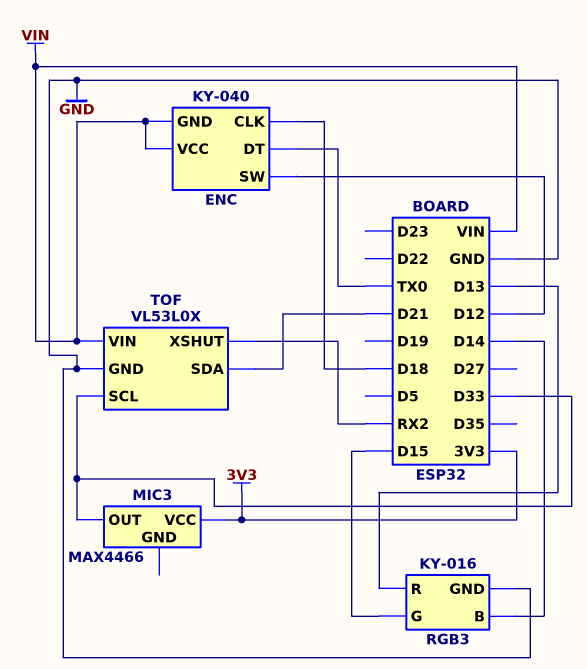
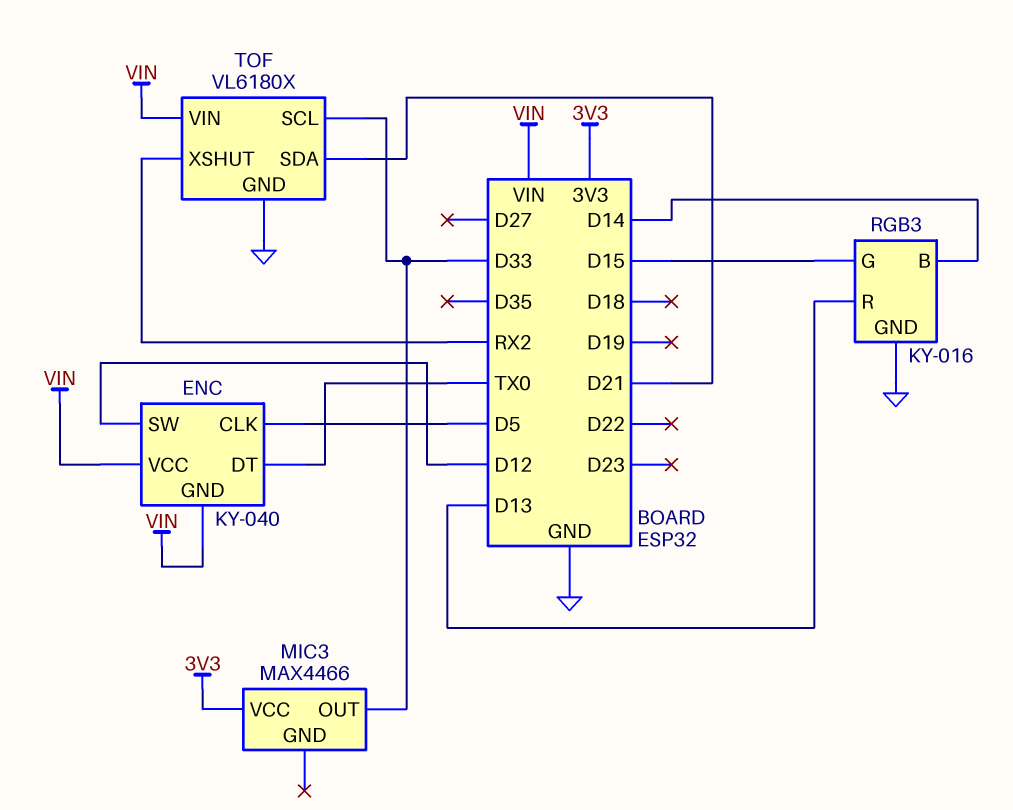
ENC pin CLK: D18 -> D5
TOF: VL53L0X -> VL6180X

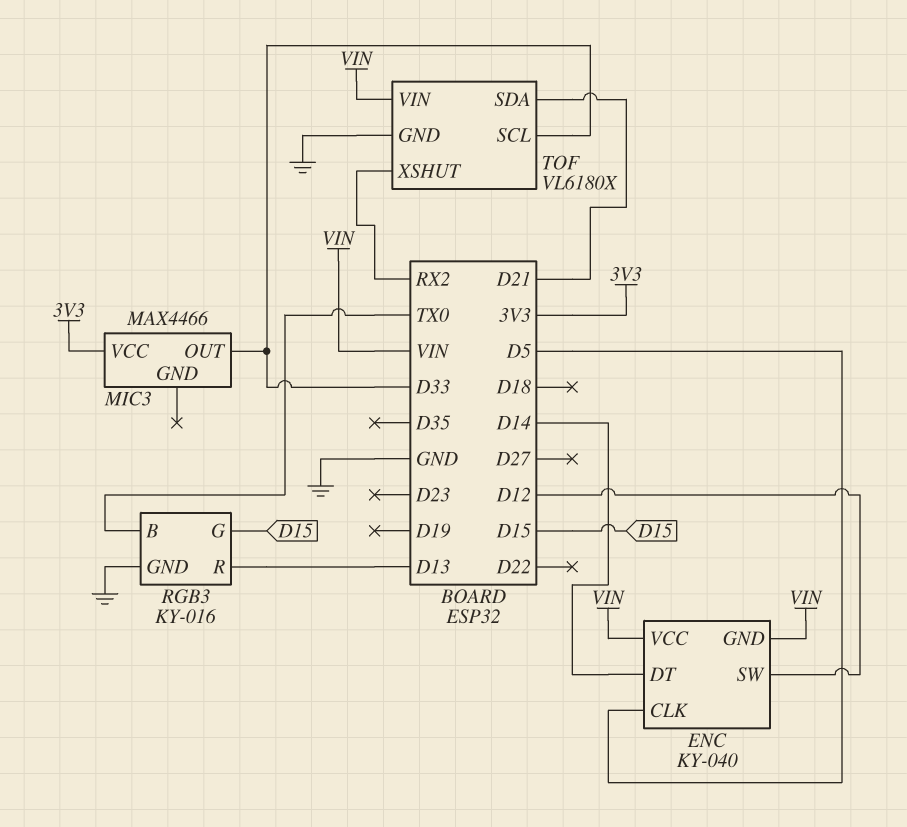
ENC pin DT: TX0 -> D14
RGB3 pin B: D14 -> TX0

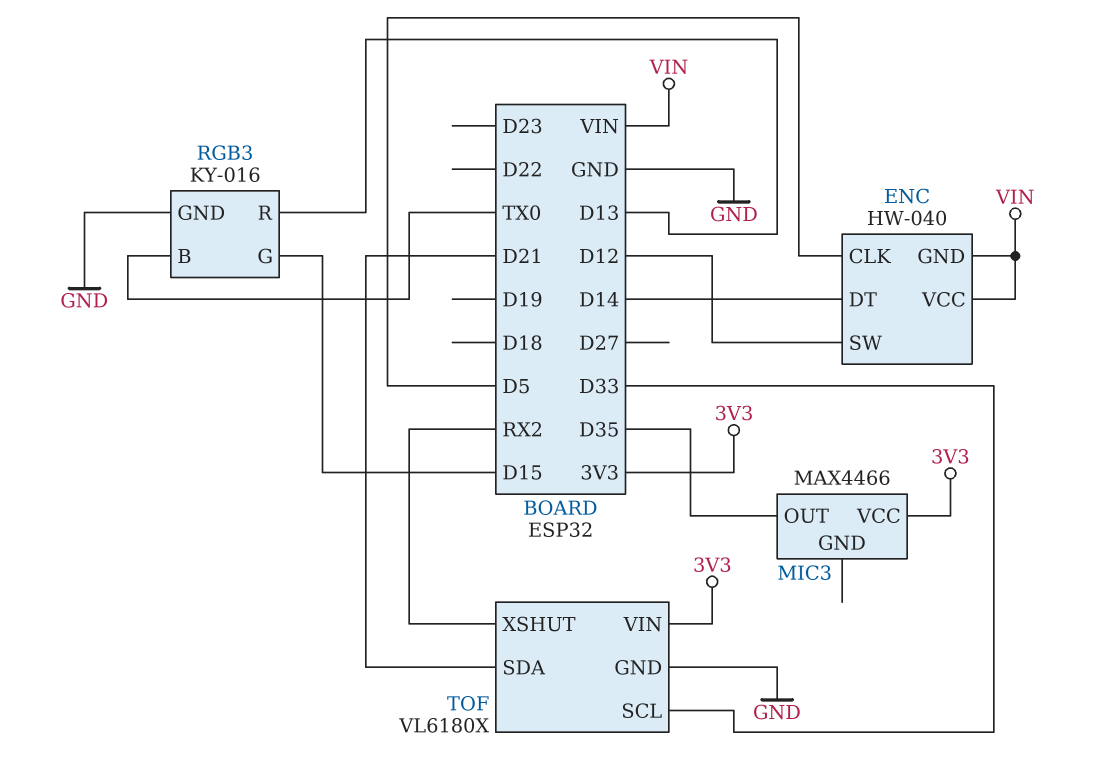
ENC: KY-040 -> HW-040
MIC3 pin OUT: D33 -> D35
TOF pin VIN: VIN -> 3V3

